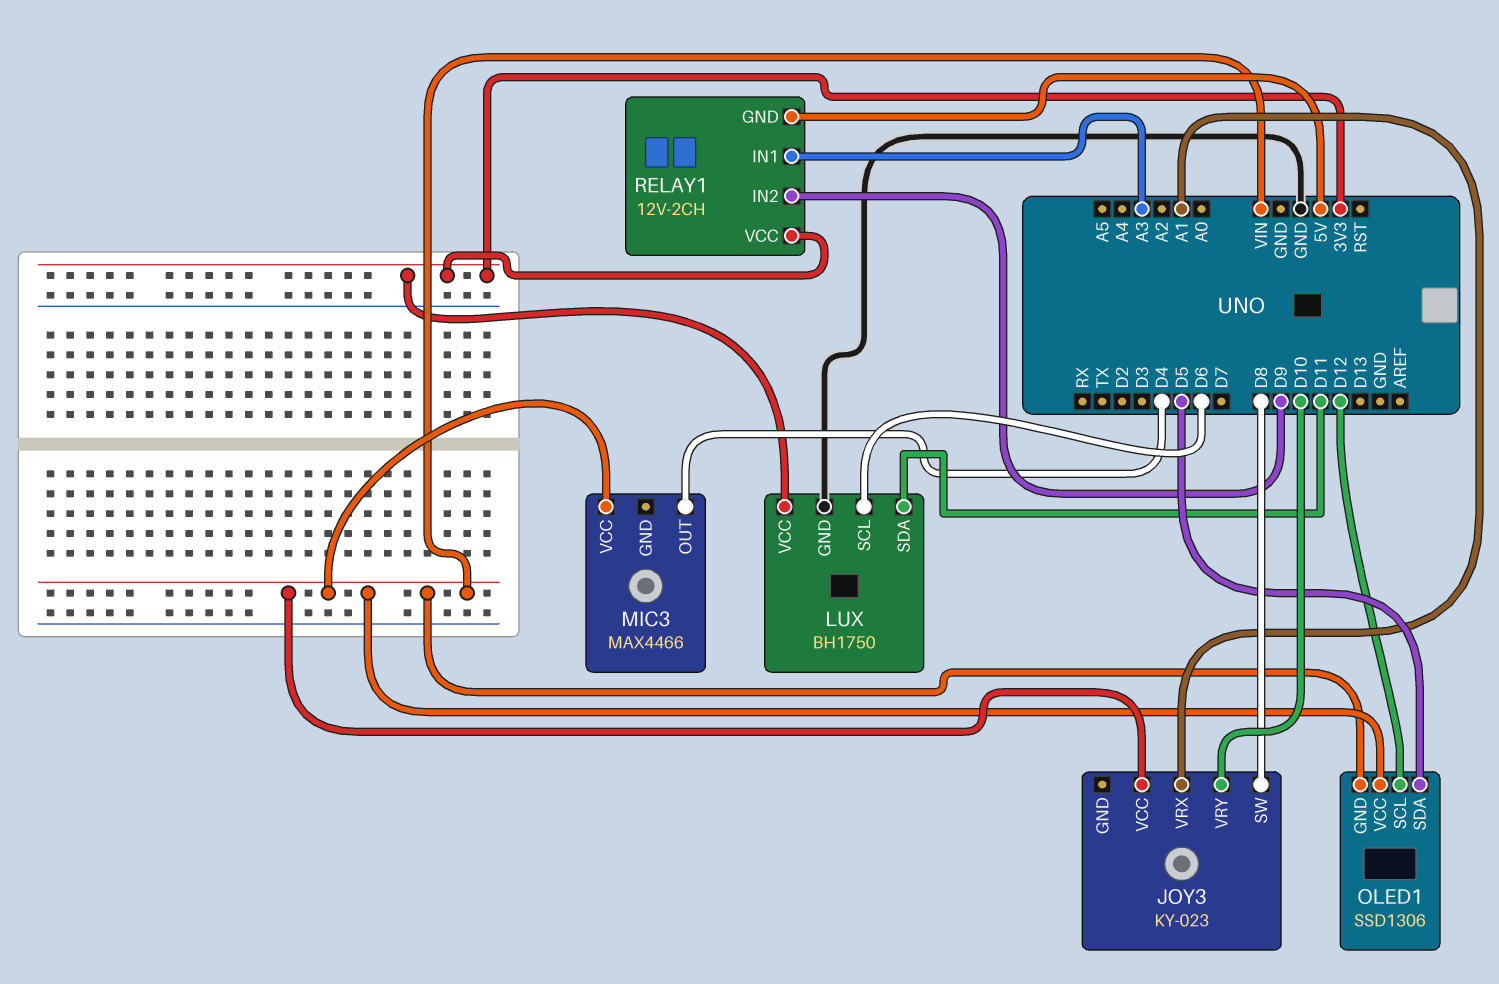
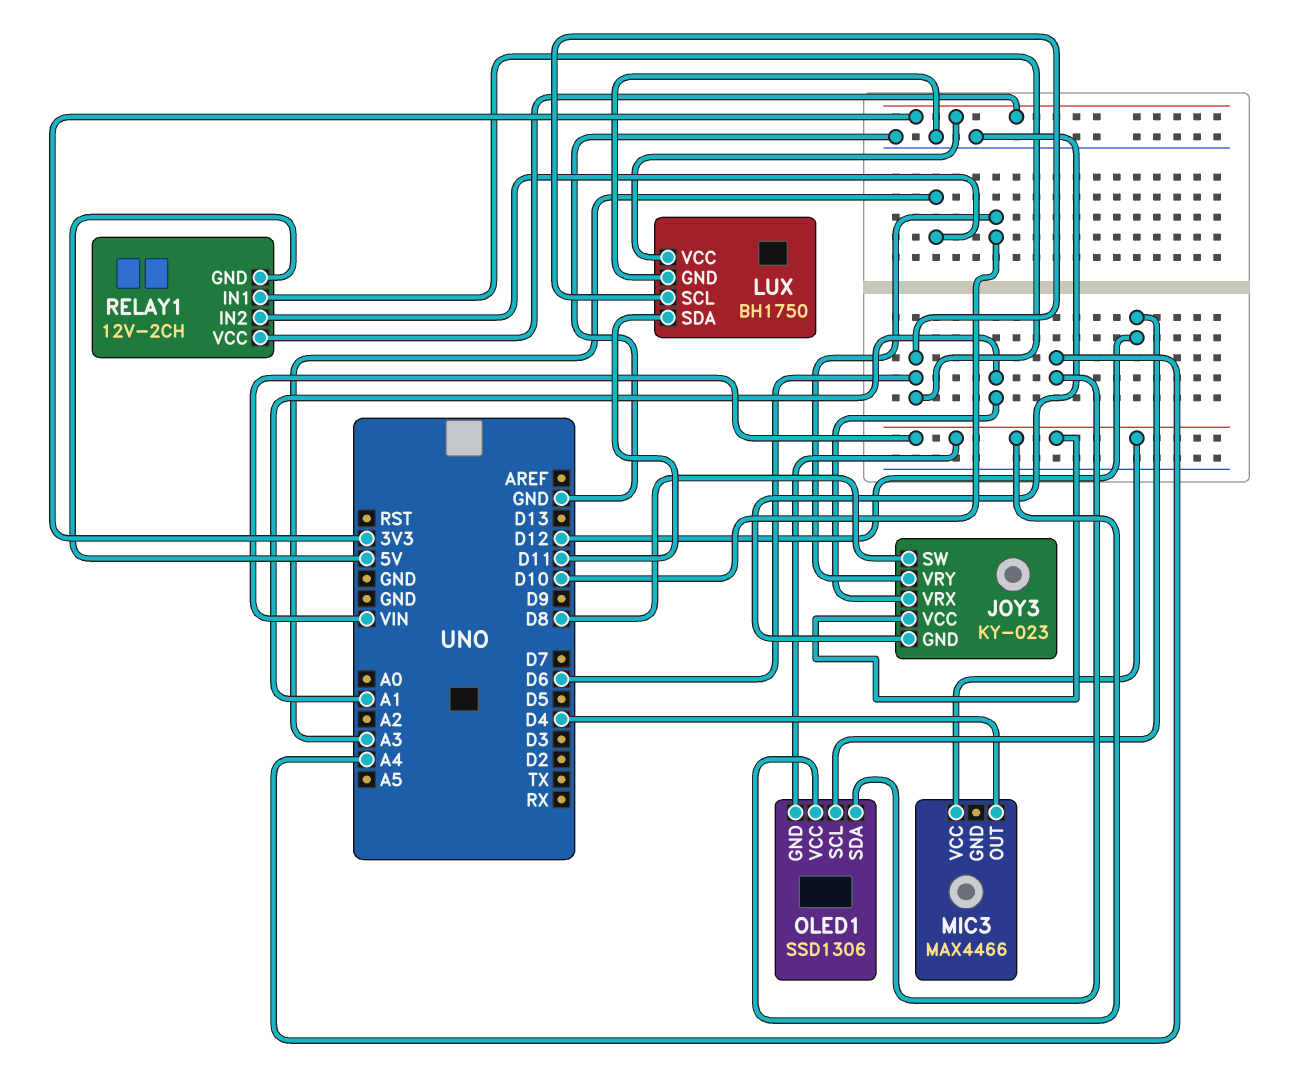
JOY3 pin GND: none -> GND
OLED1 pin SDA: D5 -> A4
RELAY1 pin IN1: A3 -> D6
RELAY1 pin IN2: D9 -> A3

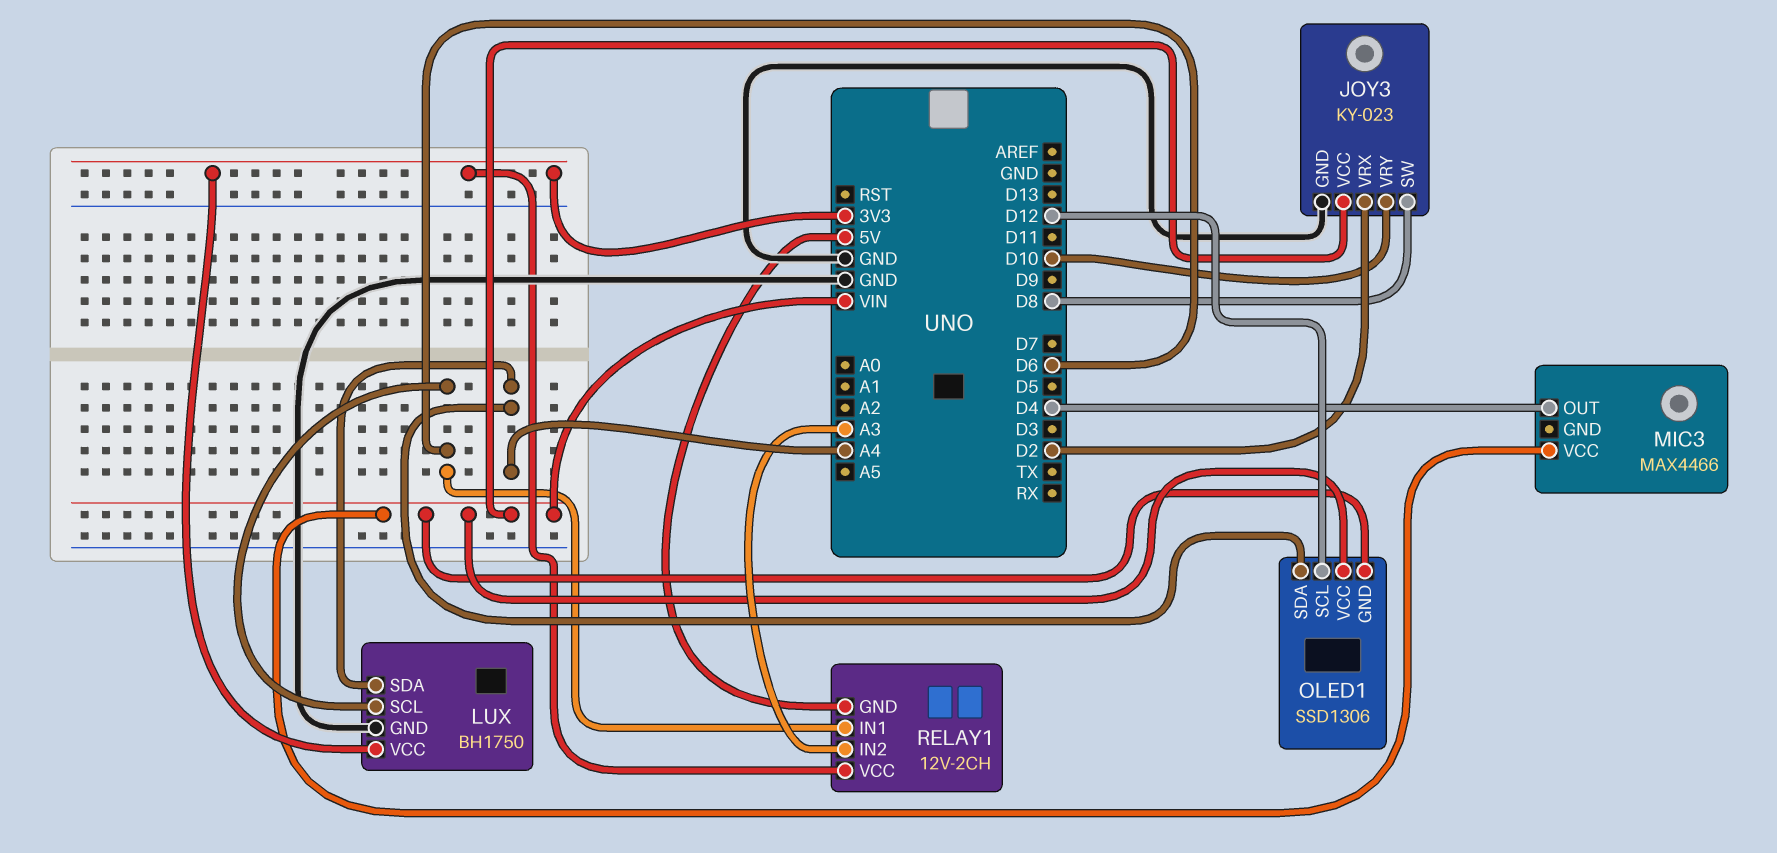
JOY3 pin VRX: A1 -> D2
LUX pin SDA: D11 -> A4

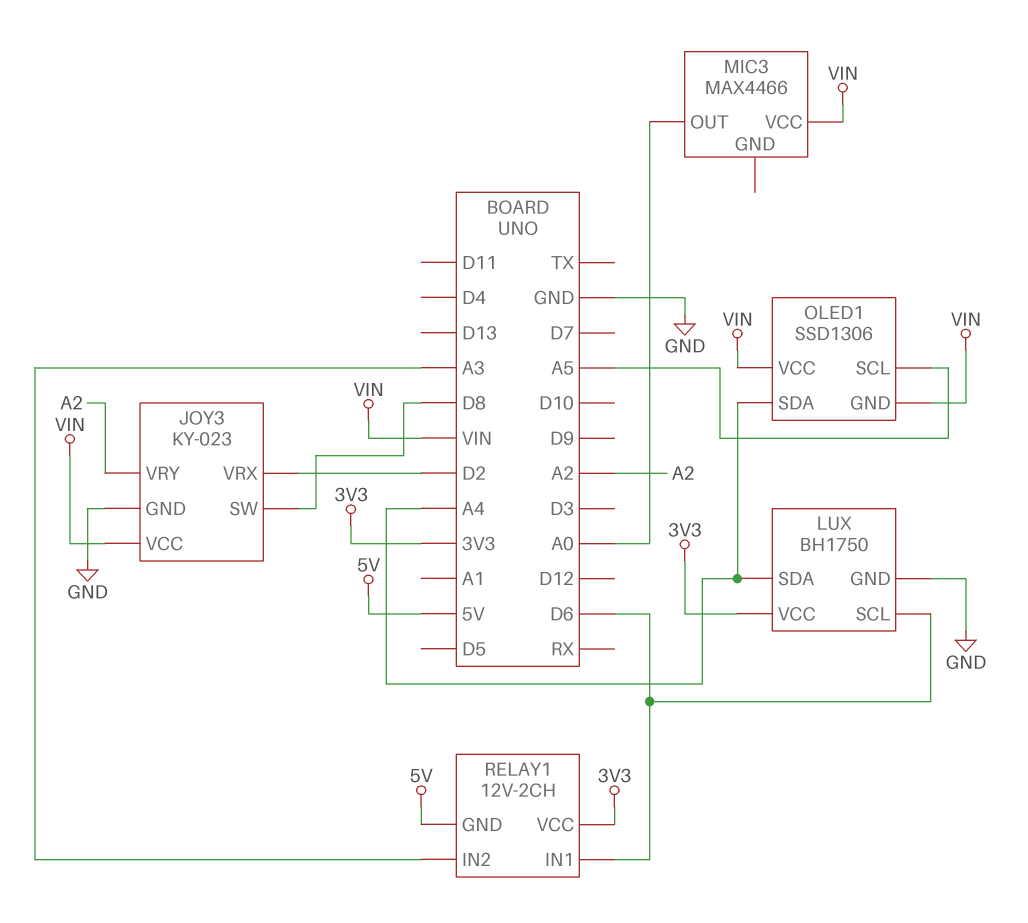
JOY3 pin VRY: D10 -> A2
MIC3 pin OUT: D4 -> A0
OLED1 pin SCL: D12 -> A5

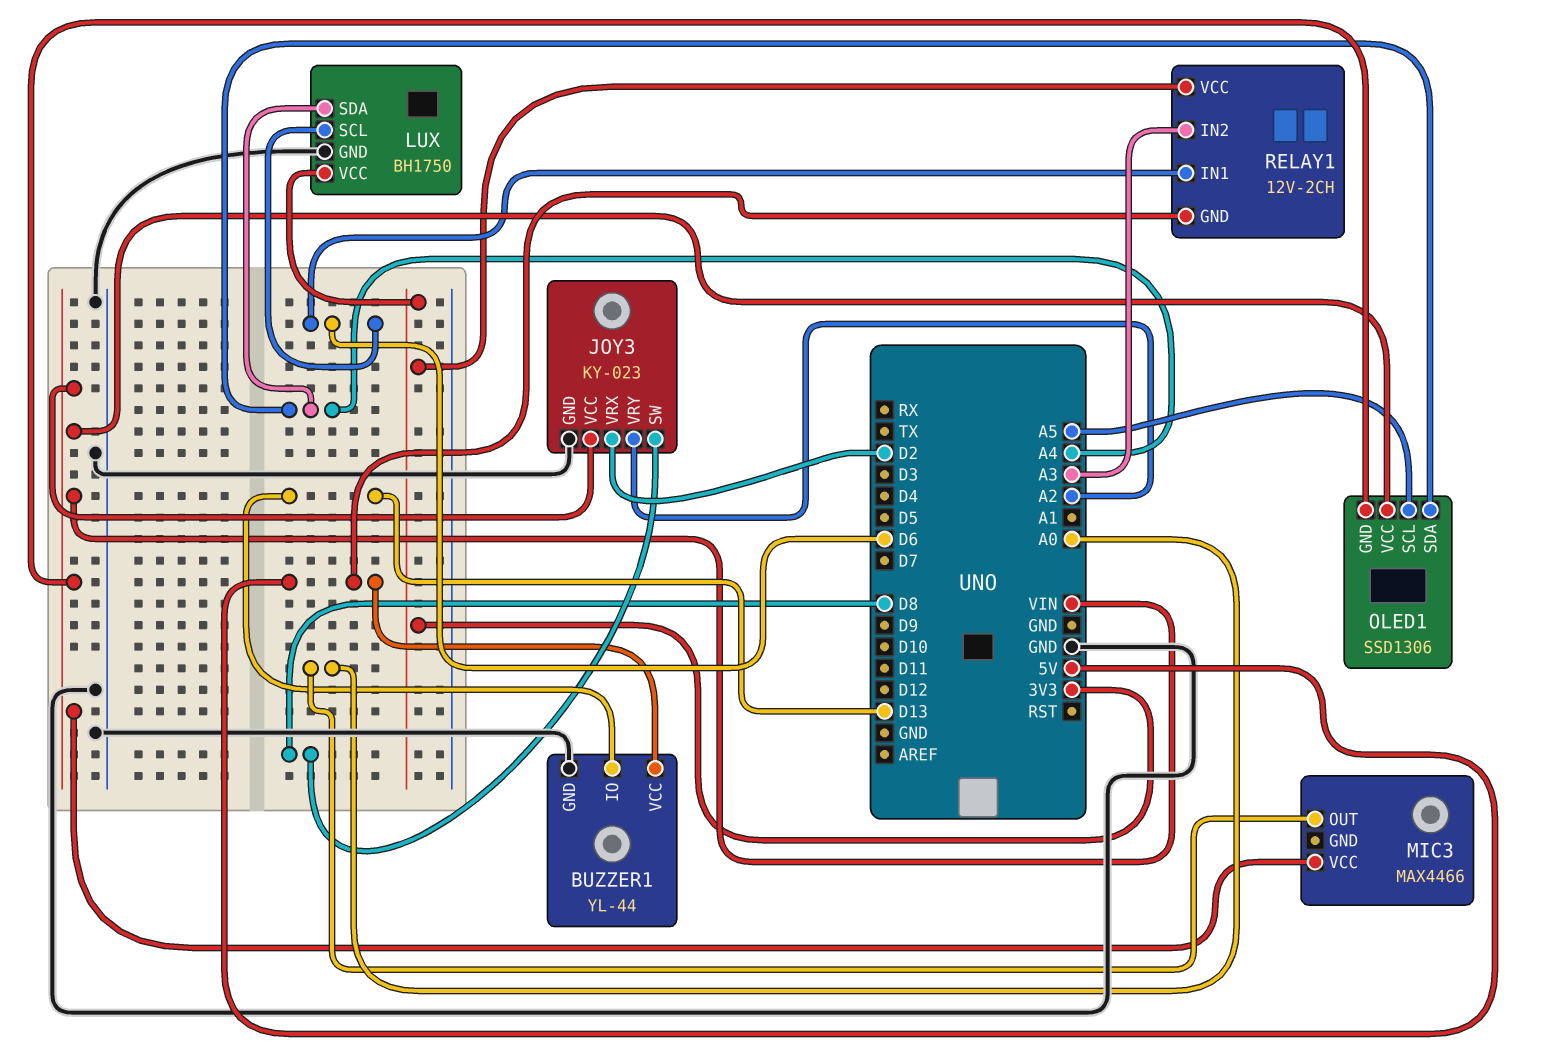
BUZZER1: none -> YL-44
BUZZER1 pin GND: none -> GND
BUZZER1 pin IO: none -> D13
BUZZER1 pin VCC: none -> 5V

